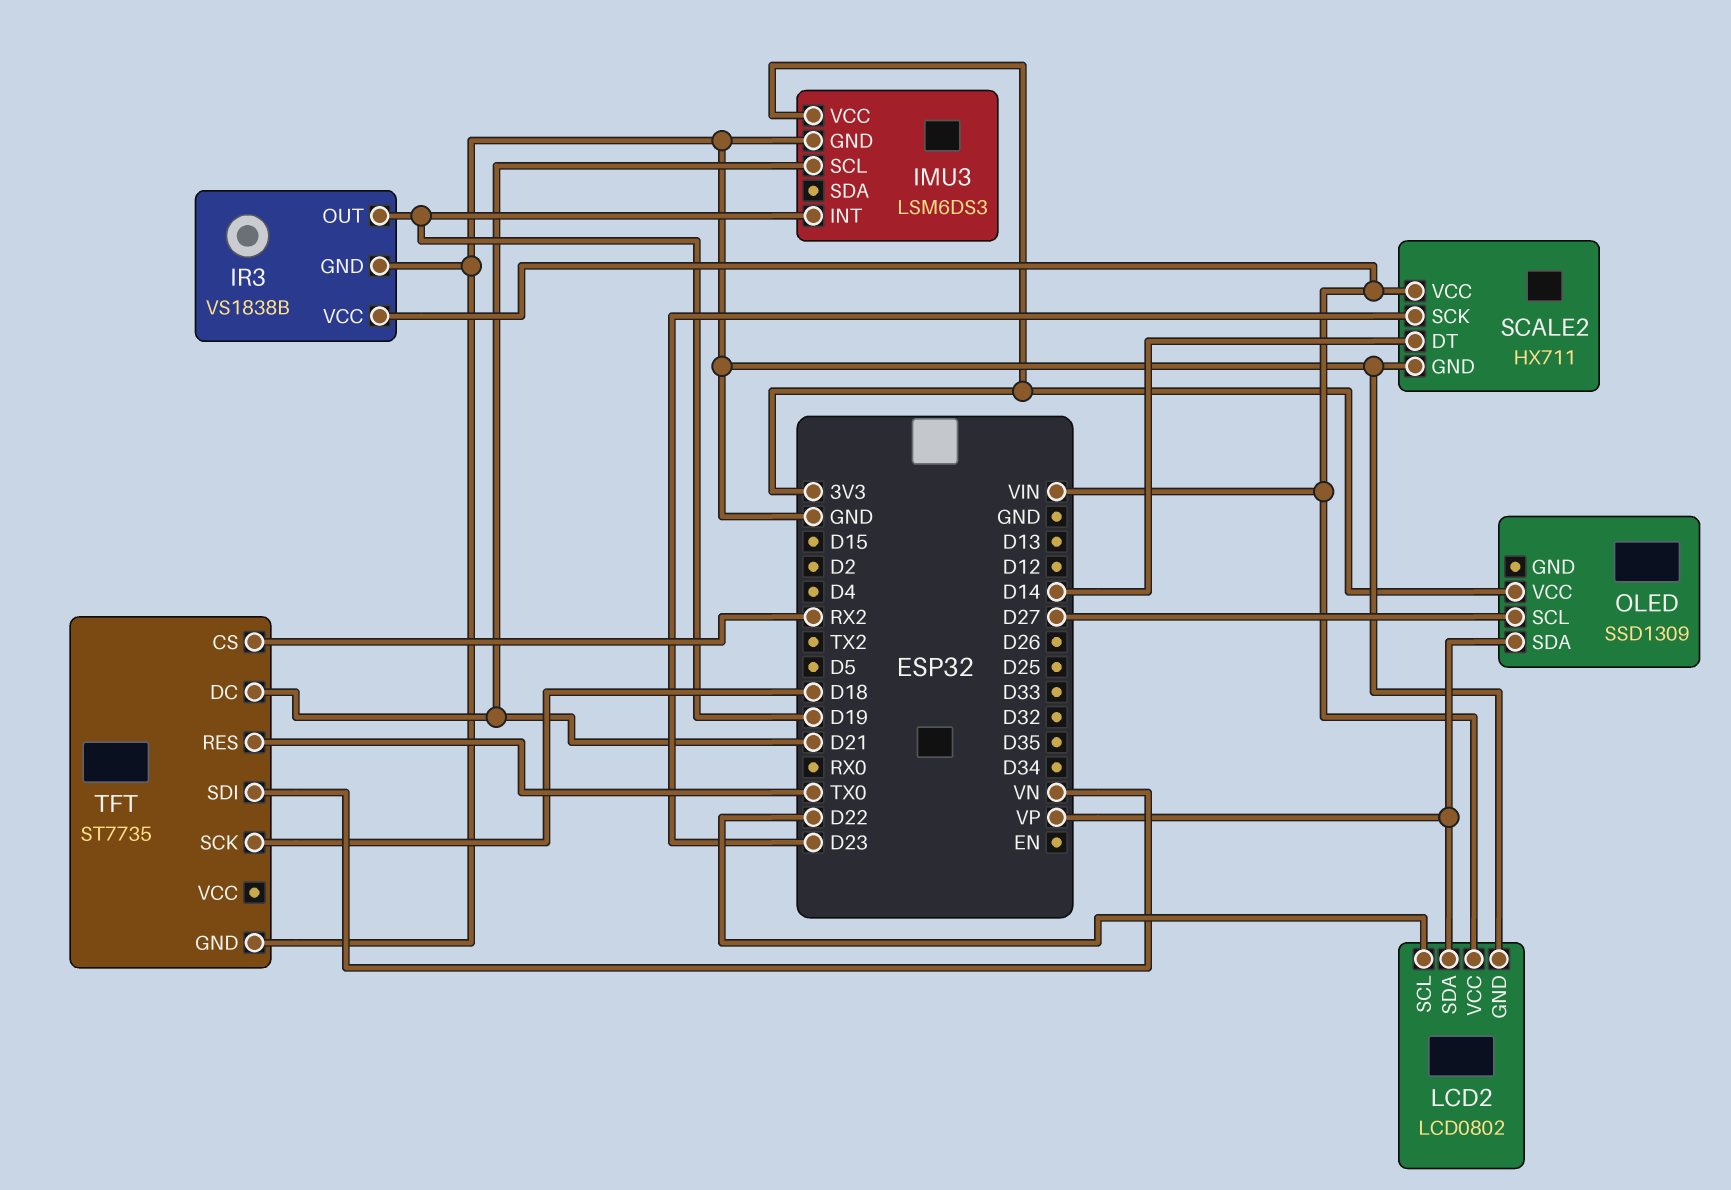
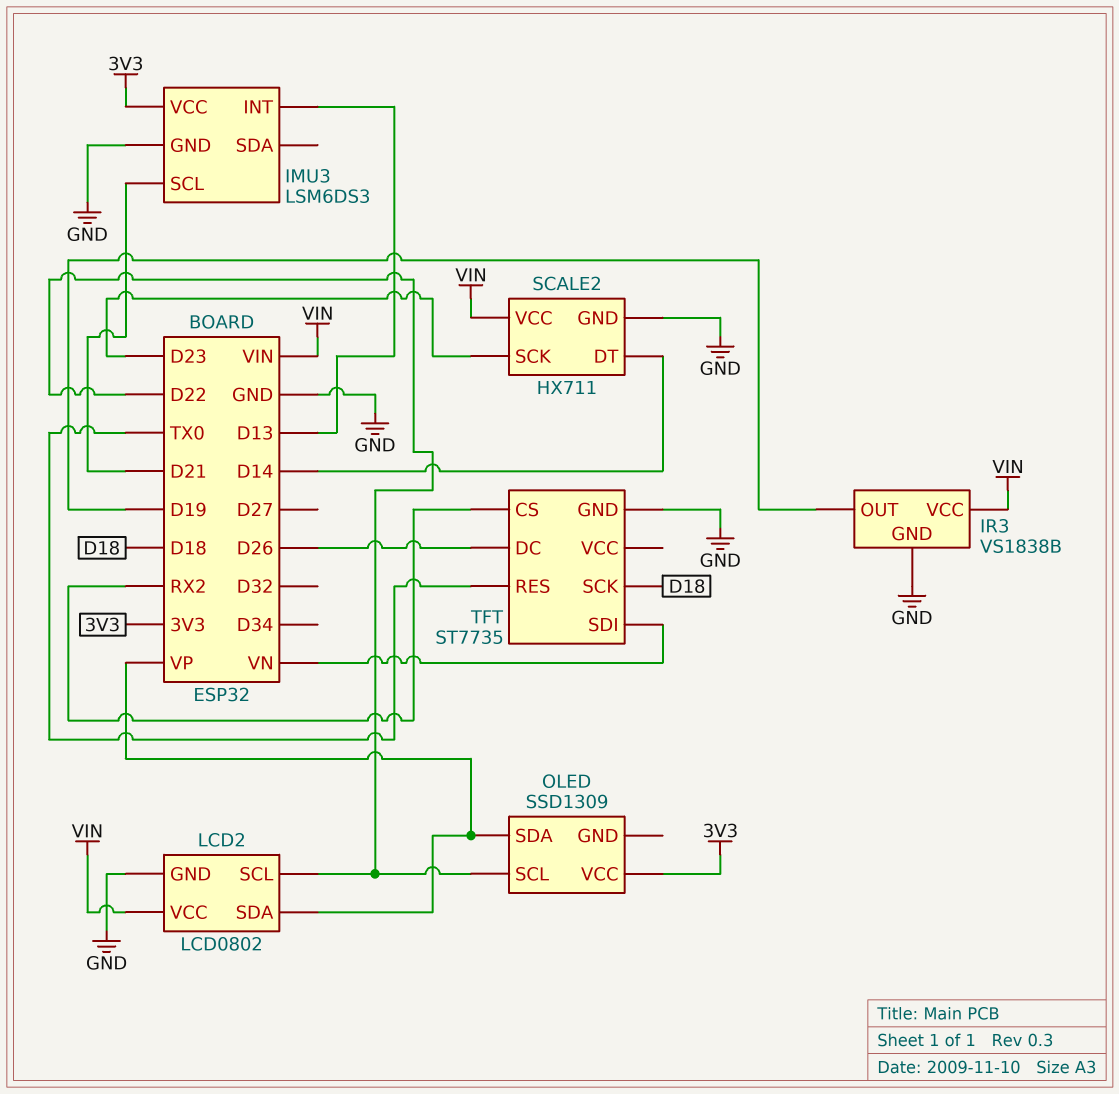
IMU3 pin INT: D19 -> D13
OLED pin SCL: D27 -> D22
TFT pin DC: D21 -> D26

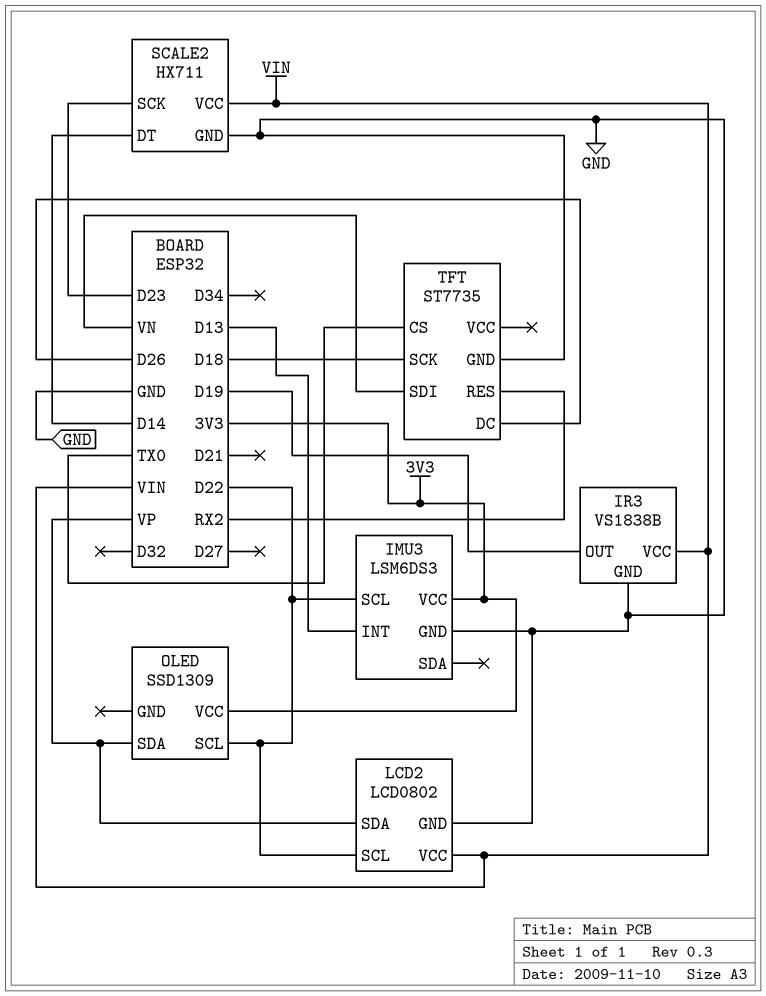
IMU3 pin SCL: D21 -> D22
TFT pin CS: RX2 -> TX0
TFT pin RES: TX0 -> RX2

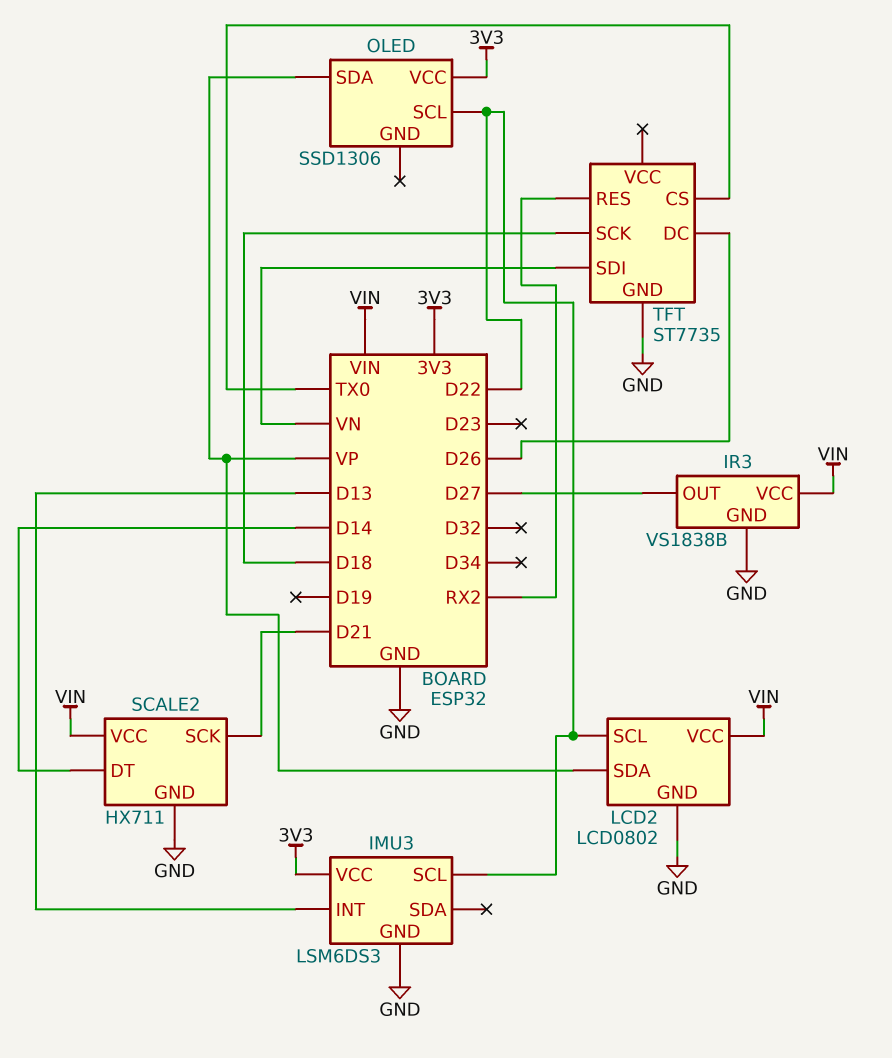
IR3 pin OUT: D19 -> D27
OLED: SSD1309 -> SSD1306
SCALE2 pin SCK: D23 -> D21

